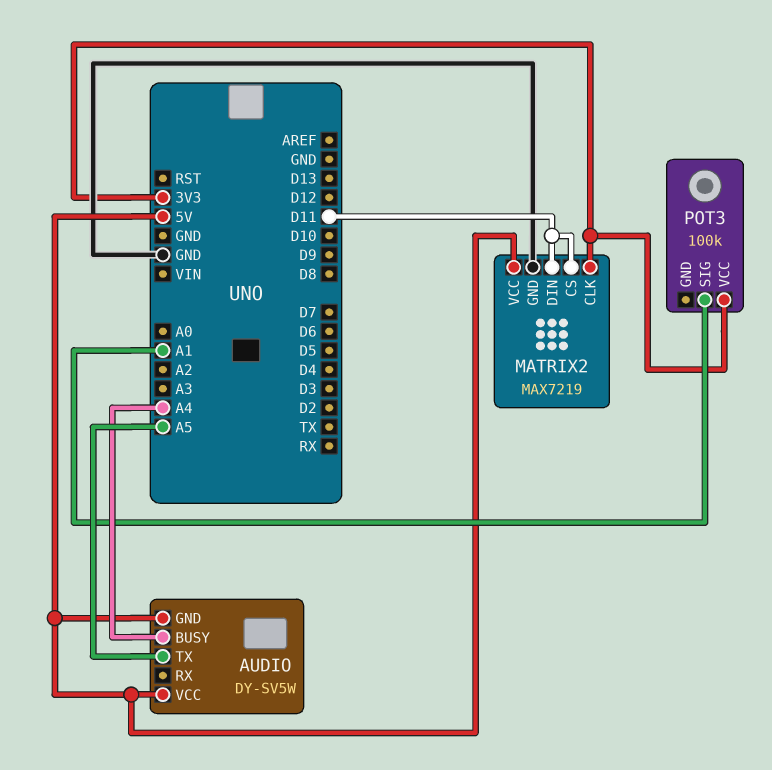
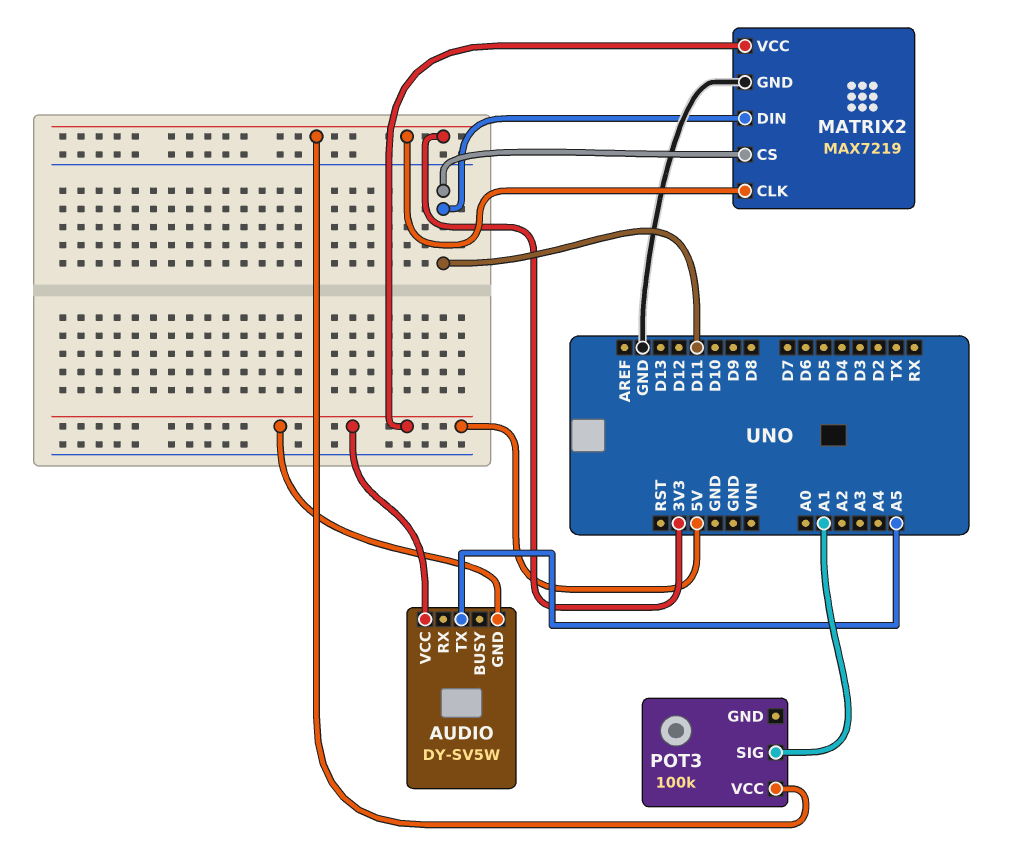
AUDIO pin BUSY: A4 -> none

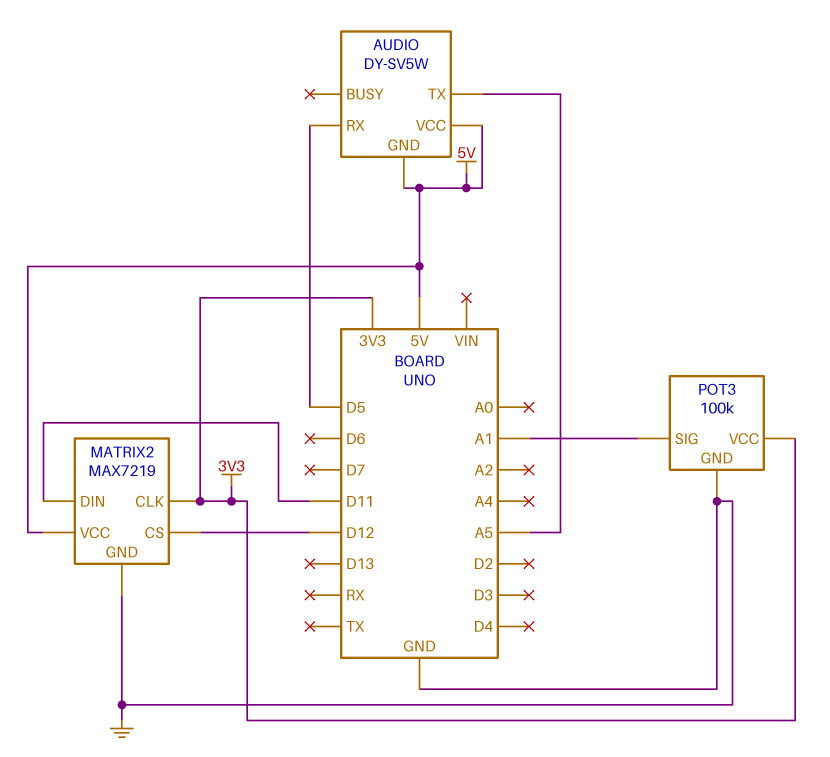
AUDIO pin RX: none -> D5
MATRIX2 pin CS: D11 -> D12
POT3 pin GND: none -> GND

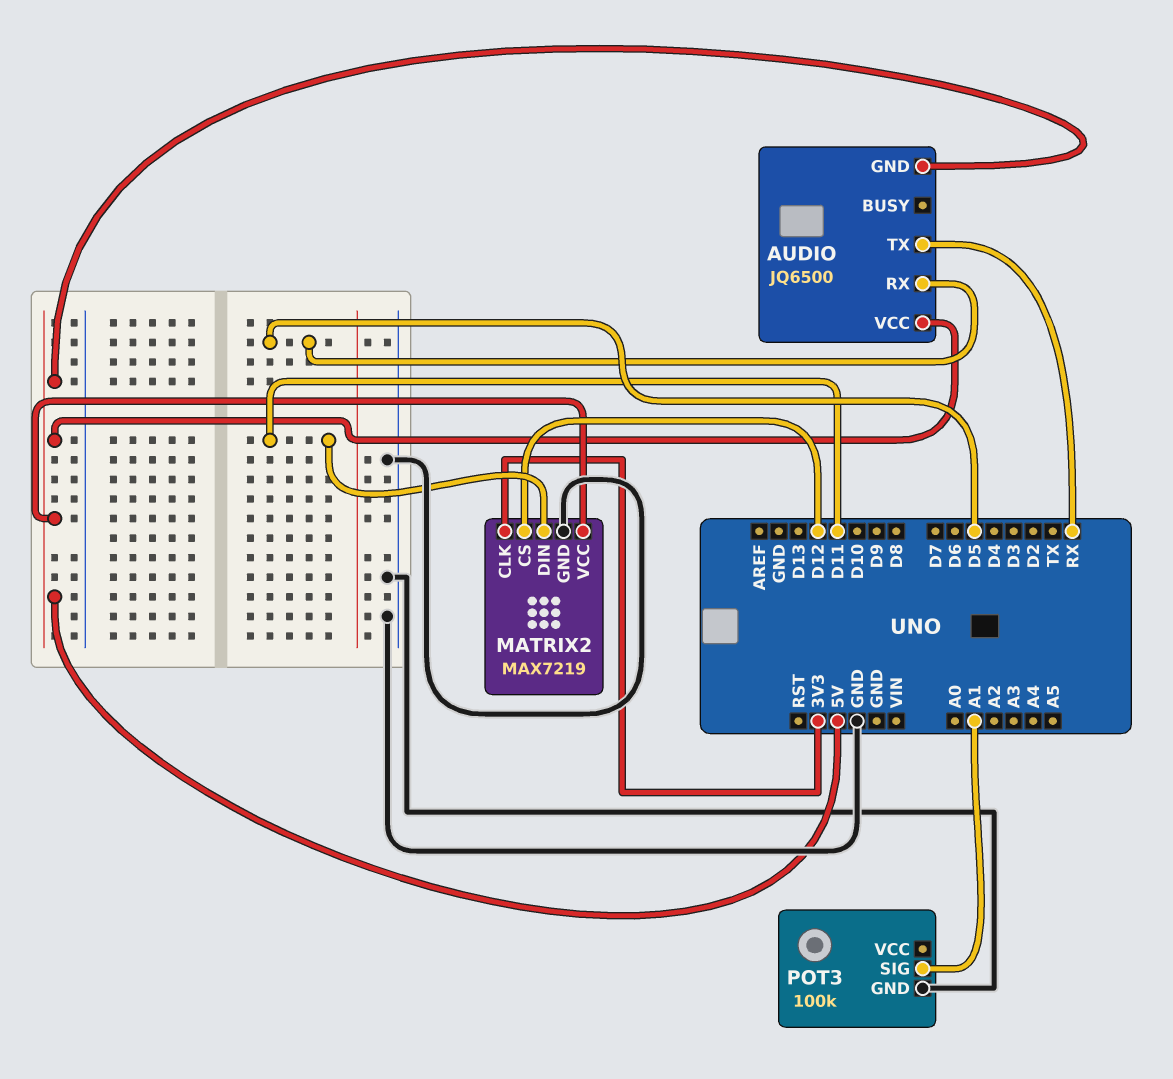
AUDIO: DY-SV5W -> JQ6500
AUDIO pin TX: A5 -> RX
POT3 pin VCC: 3V3 -> none

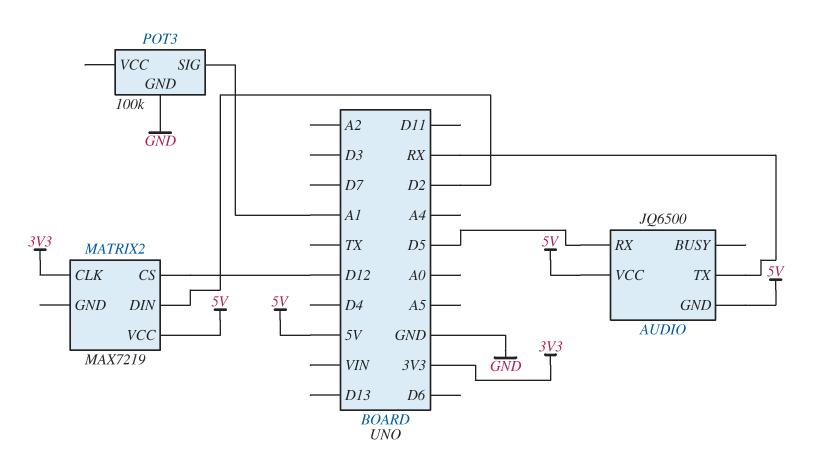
MATRIX2 pin DIN: D11 -> D2
MATRIX2 pin GND: GND -> none

